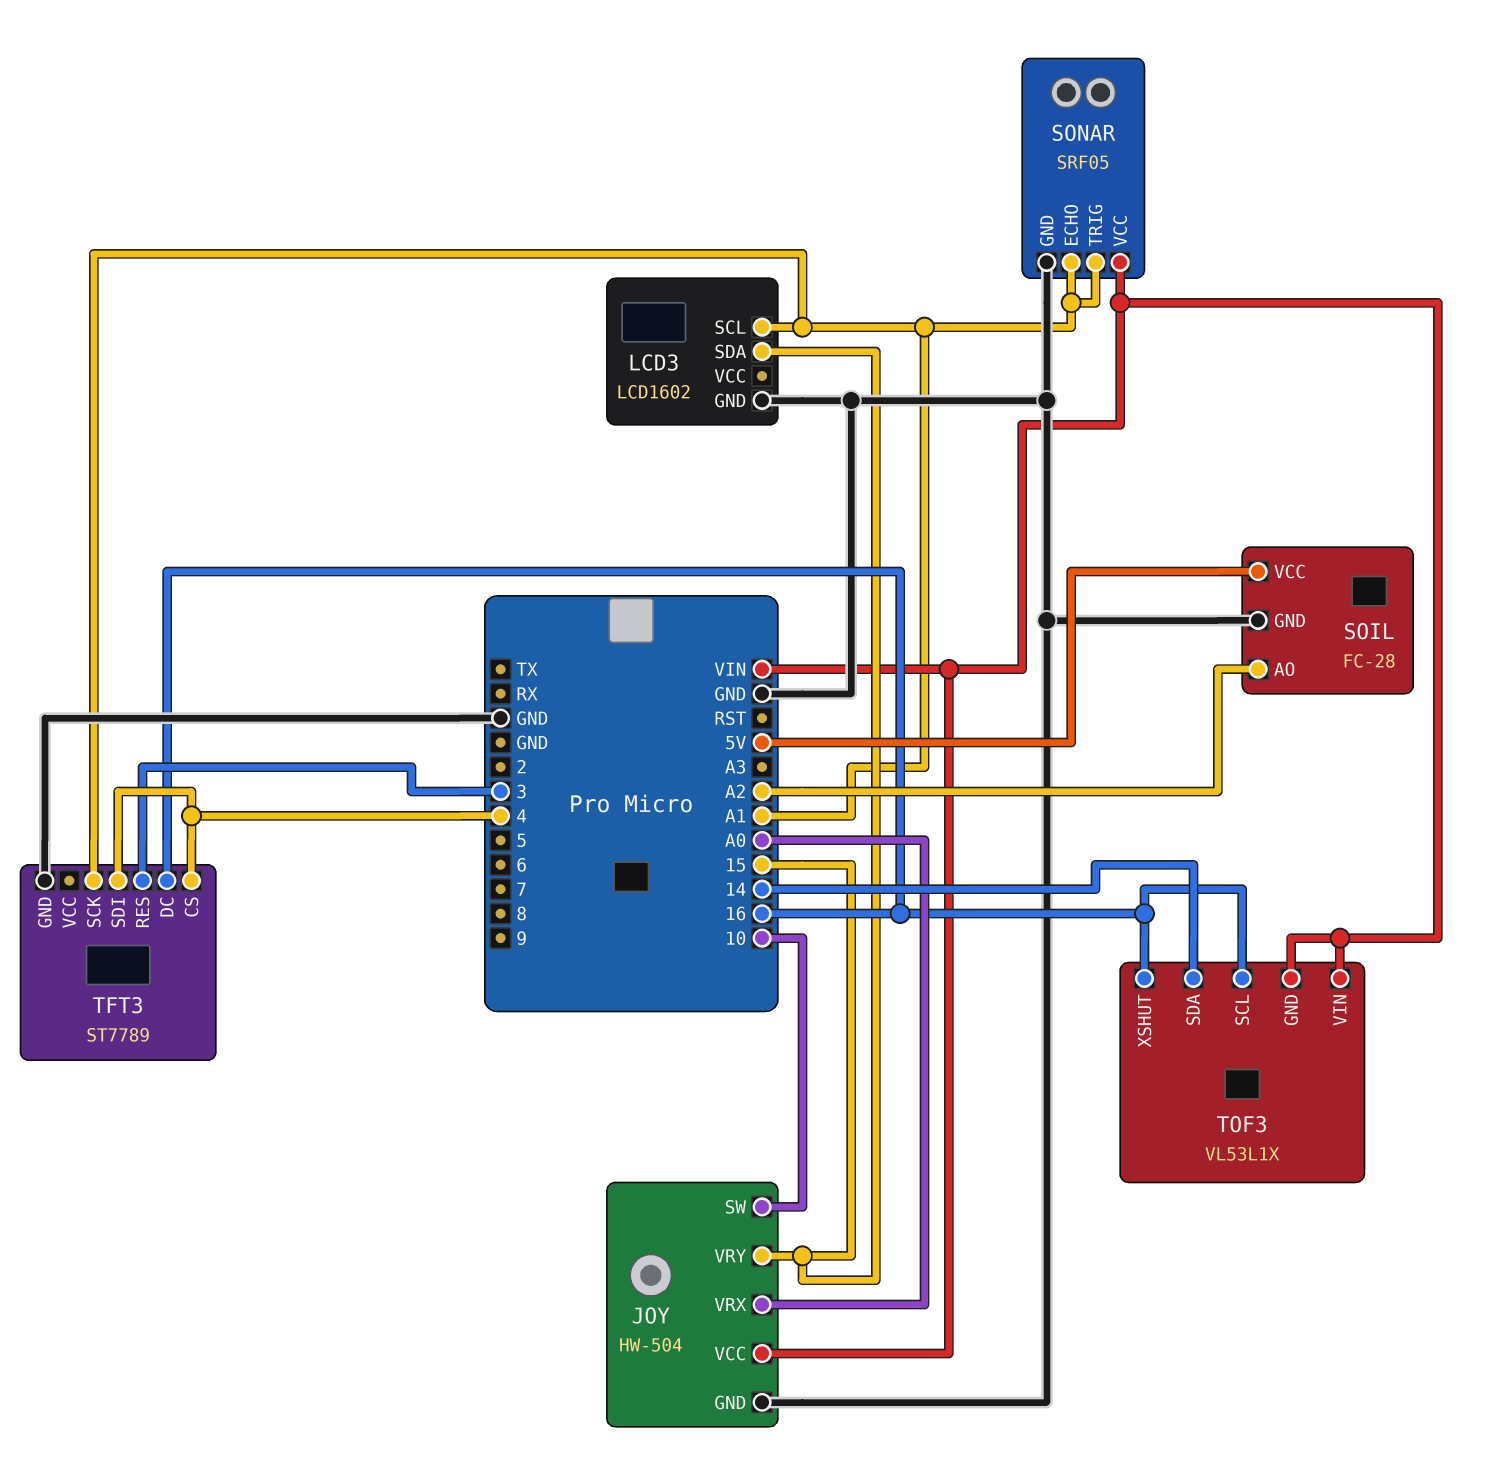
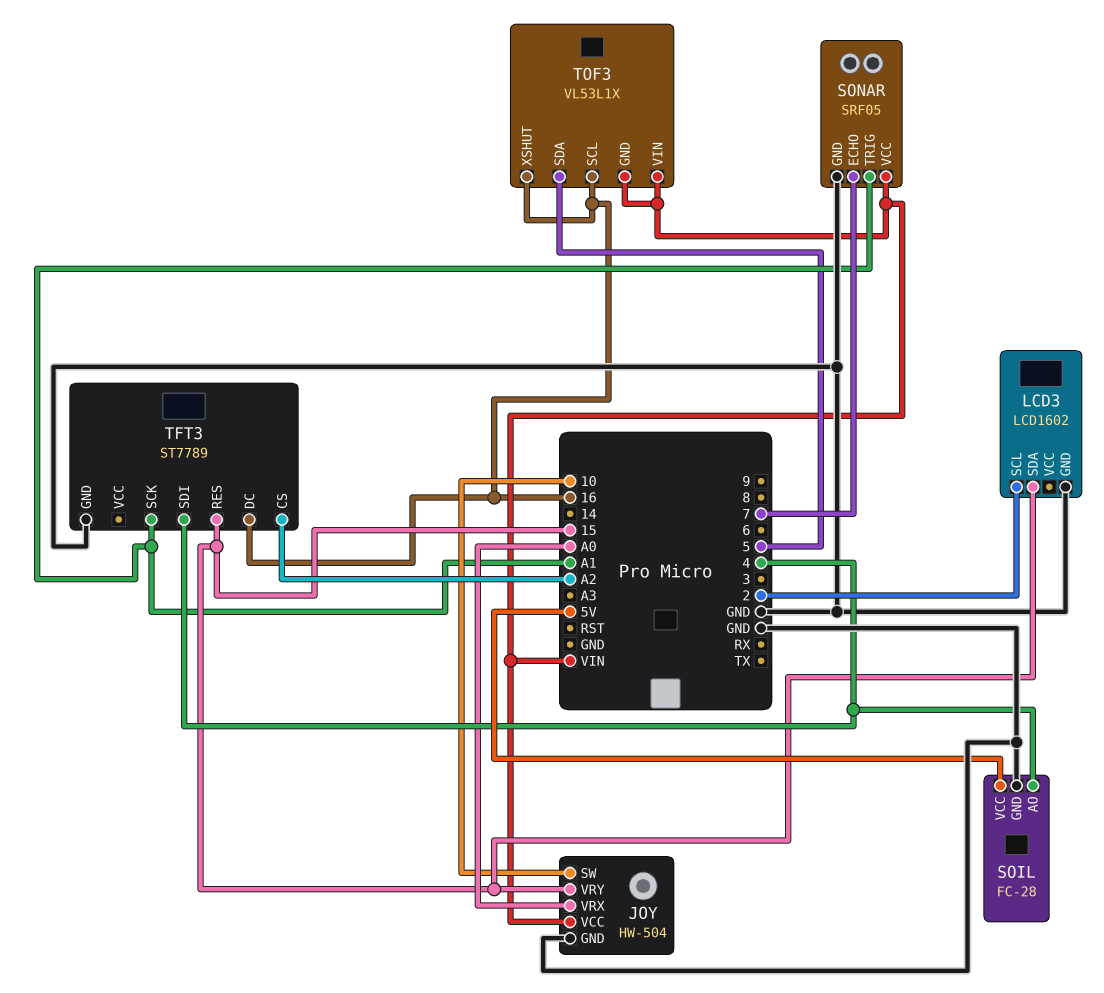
LCD3 pin SCL: A1 -> 2
SOIL pin AO: A2 -> 4
SONAR pin ECHO: A1 -> 7
TFT3 pin CS: 4 -> A2
TFT3 pin RES: 3 -> 15
TOF3 pin SDA: 14 -> 5

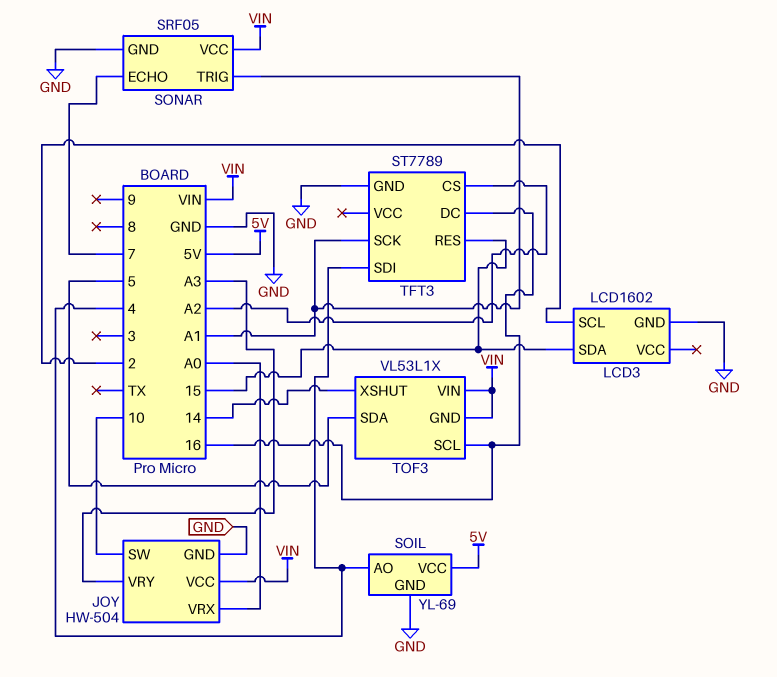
JOY pin VRY: 15 -> A3
SOIL: FC-28 -> YL-69
TOF3 pin XSHUT: 16 -> 14

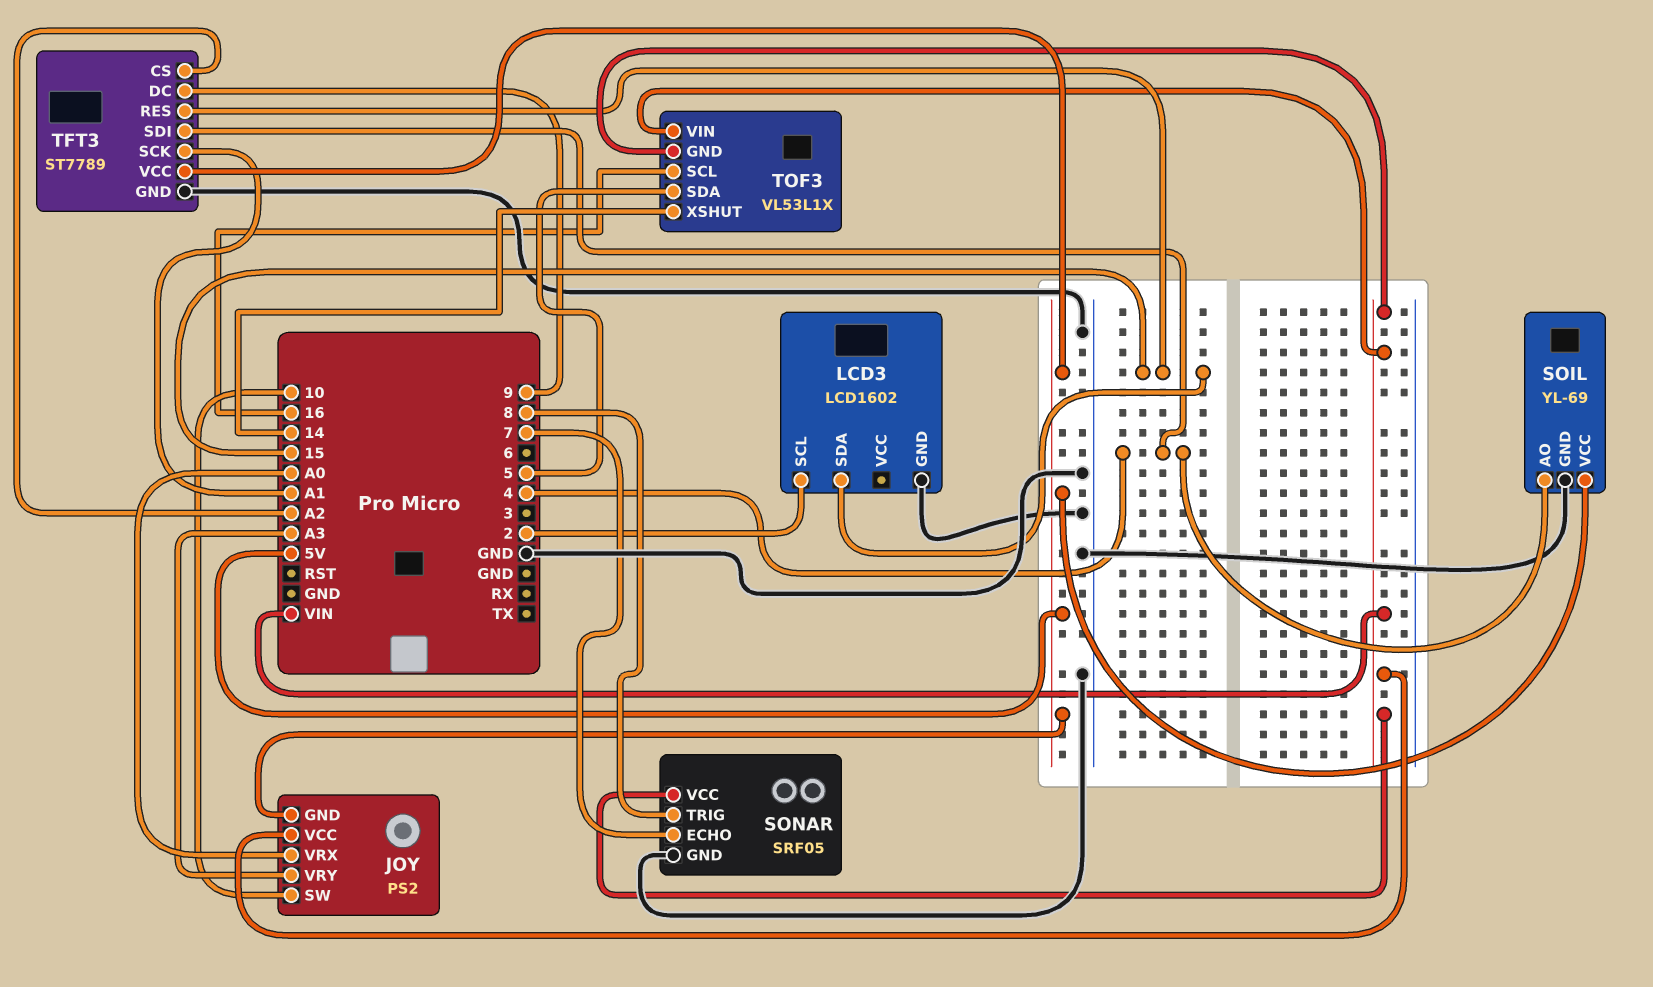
JOY: HW-504 -> PS2
JOY pin GND: GND -> 5V
SONAR pin TRIG: A1 -> 8
TFT3 pin DC: 16 -> 9
TFT3 pin VCC: none -> 5V

